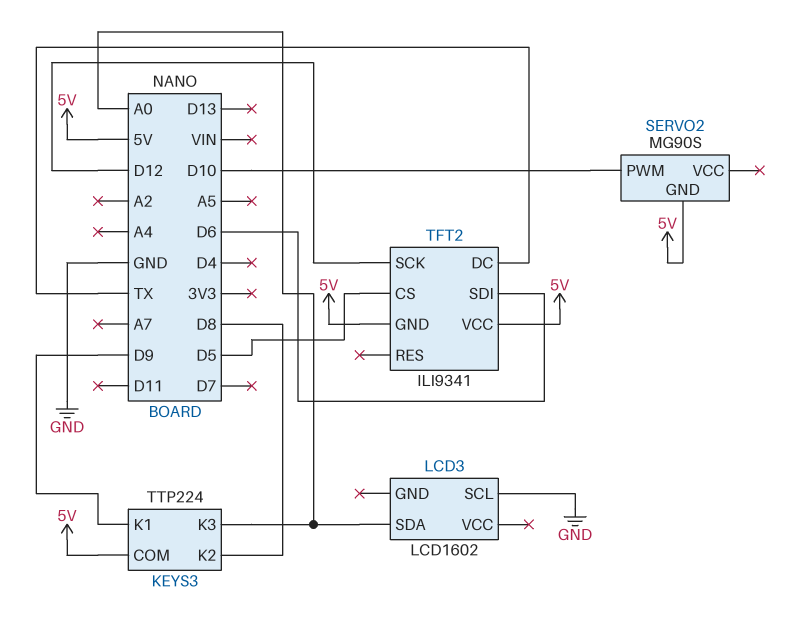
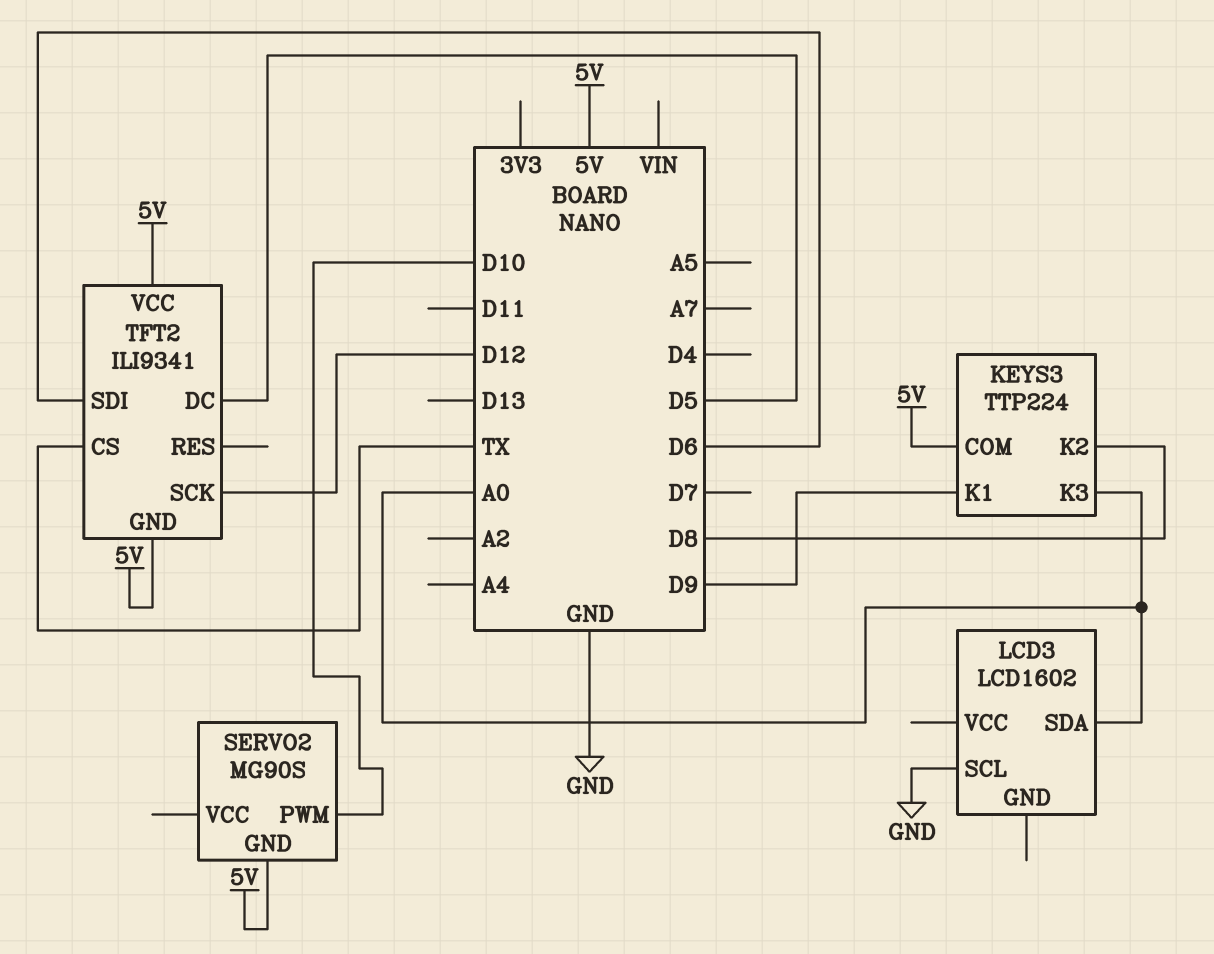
TFT2 pin CS: D5 -> TX
TFT2 pin DC: TX -> D5

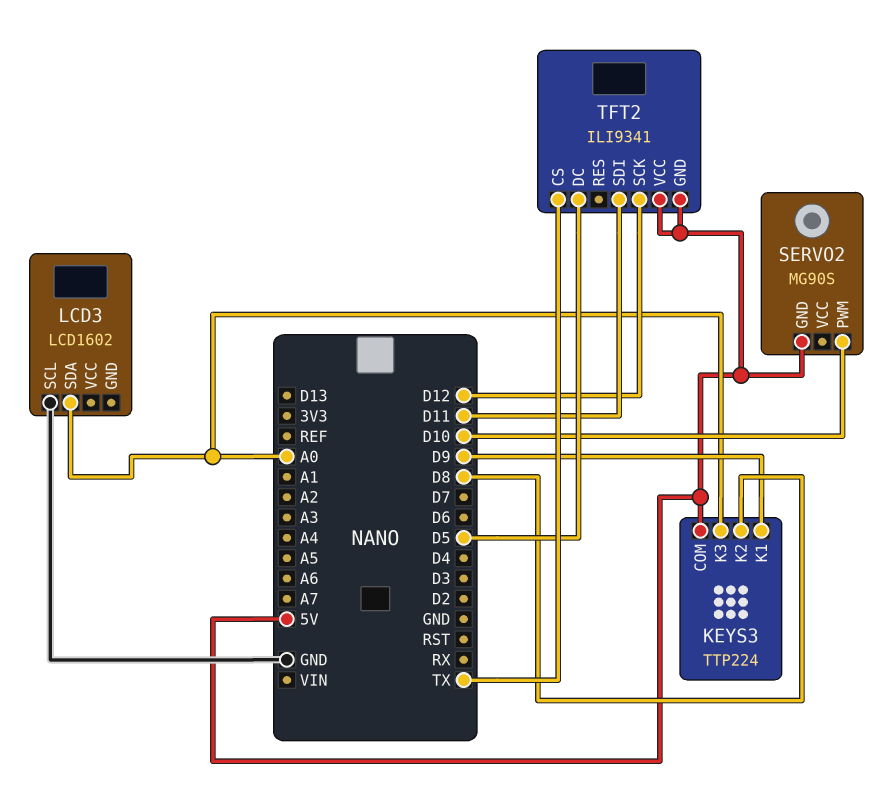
TFT2 pin SDI: D6 -> D11

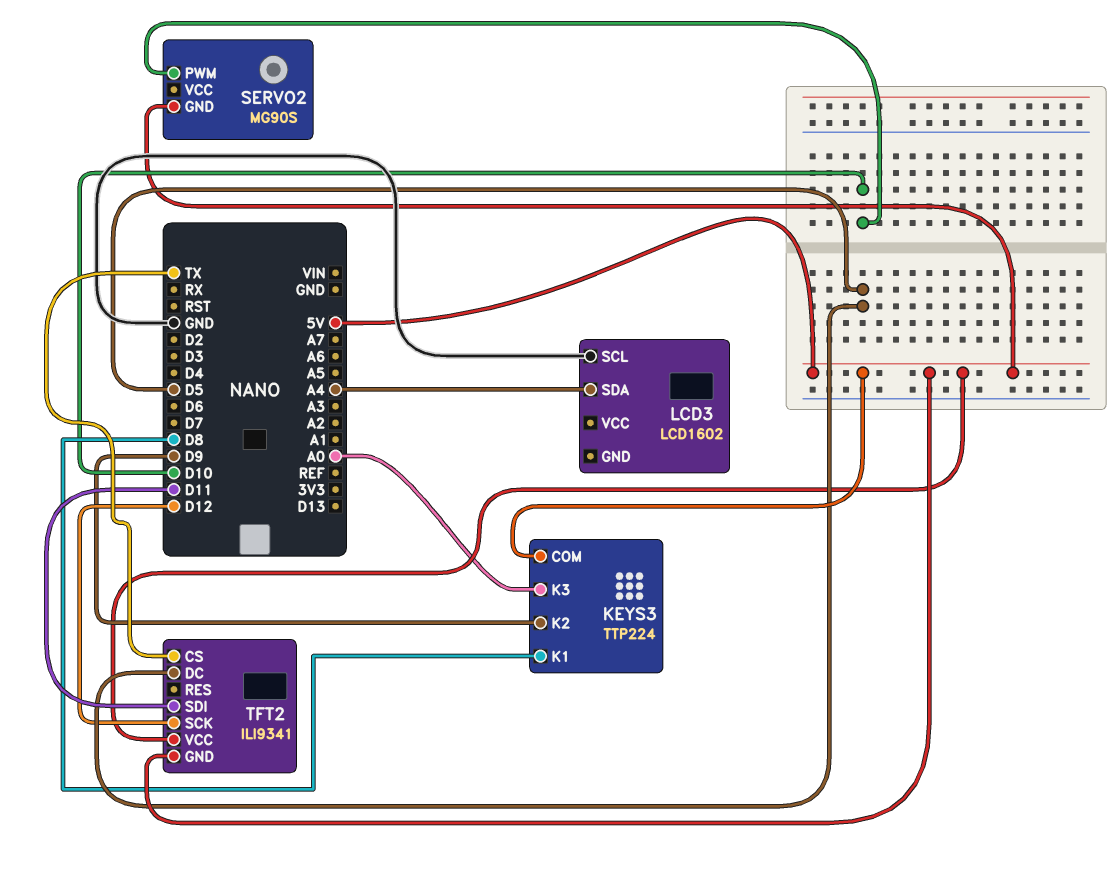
KEYS3 pin K1: D9 -> D8
KEYS3 pin K2: D8 -> D9
LCD3 pin SDA: A0 -> A4

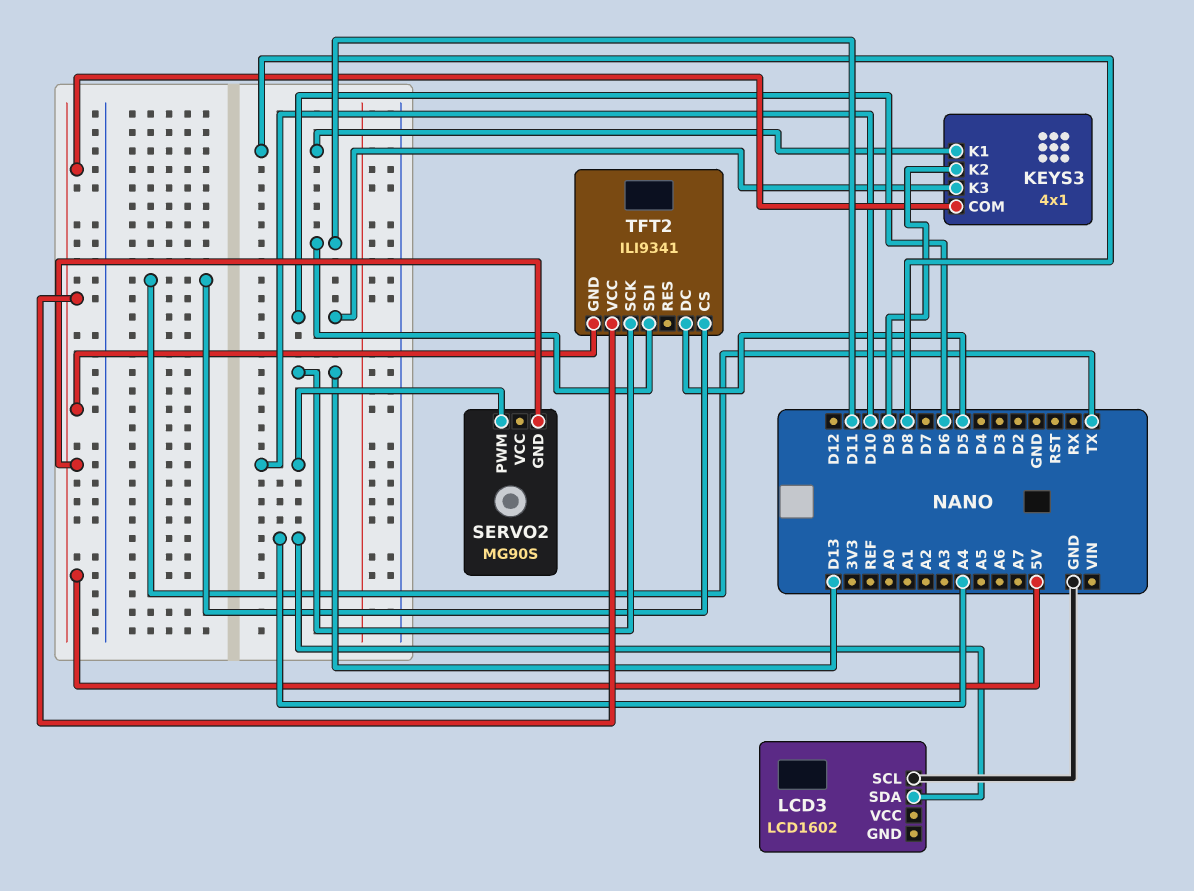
KEYS3: TTP224 -> 4x1
KEYS3 pin K3: A0 -> D6
TFT2 pin SCK: D12 -> D13

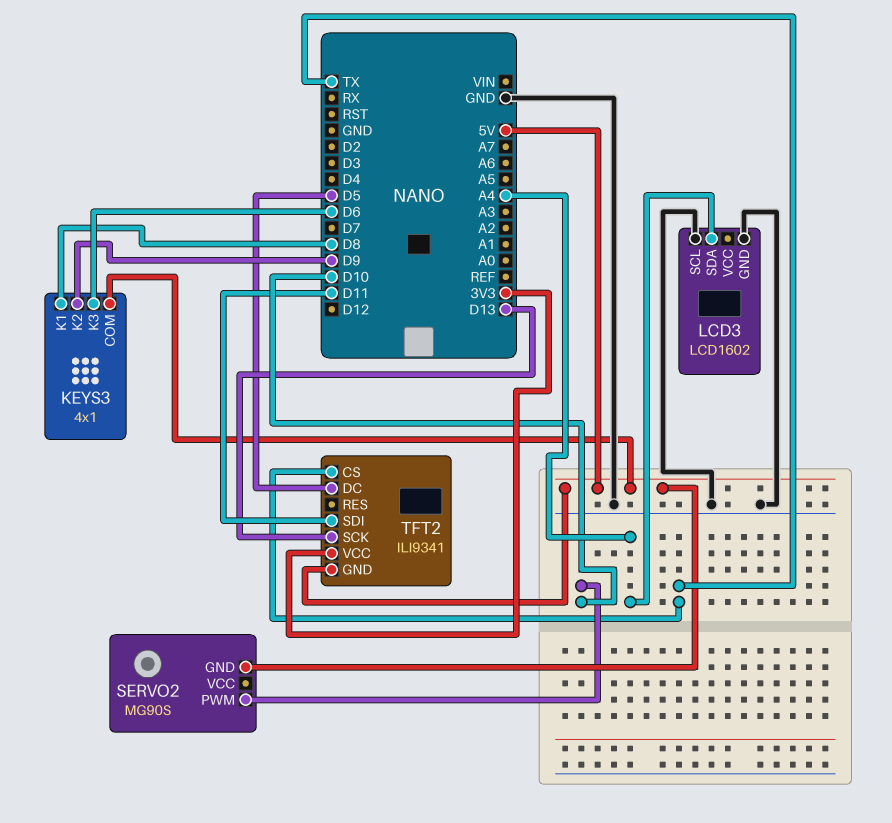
LCD3 pin GND: none -> GND
TFT2 pin VCC: 5V -> 3V3

